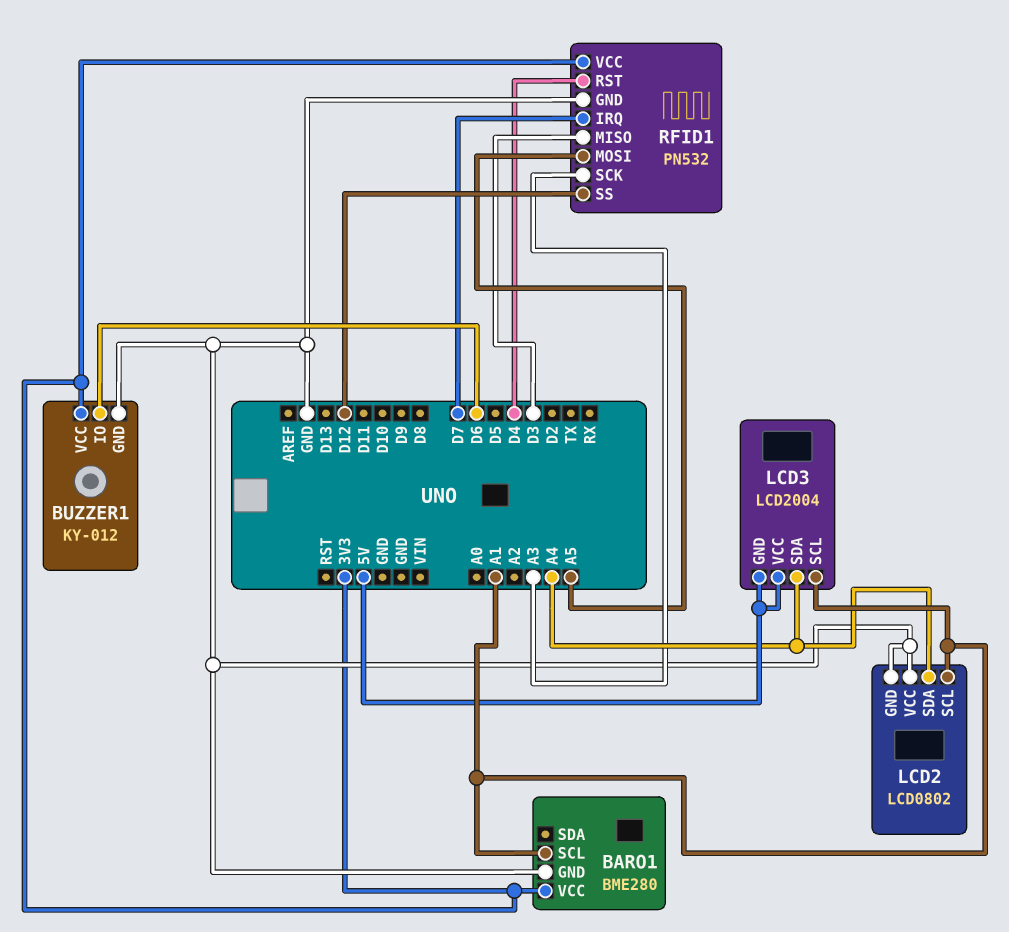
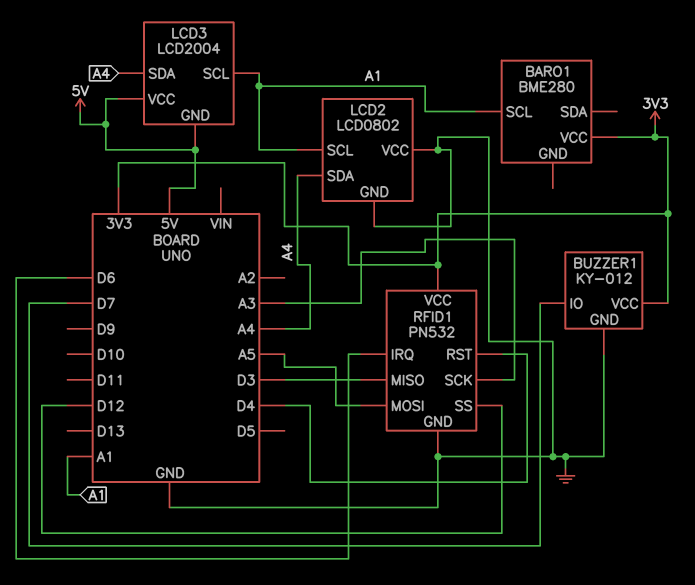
BARO1 pin GND: GND -> none
BUZZER1 pin IO: D6 -> D7
RFID1 pin IRQ: D7 -> D6

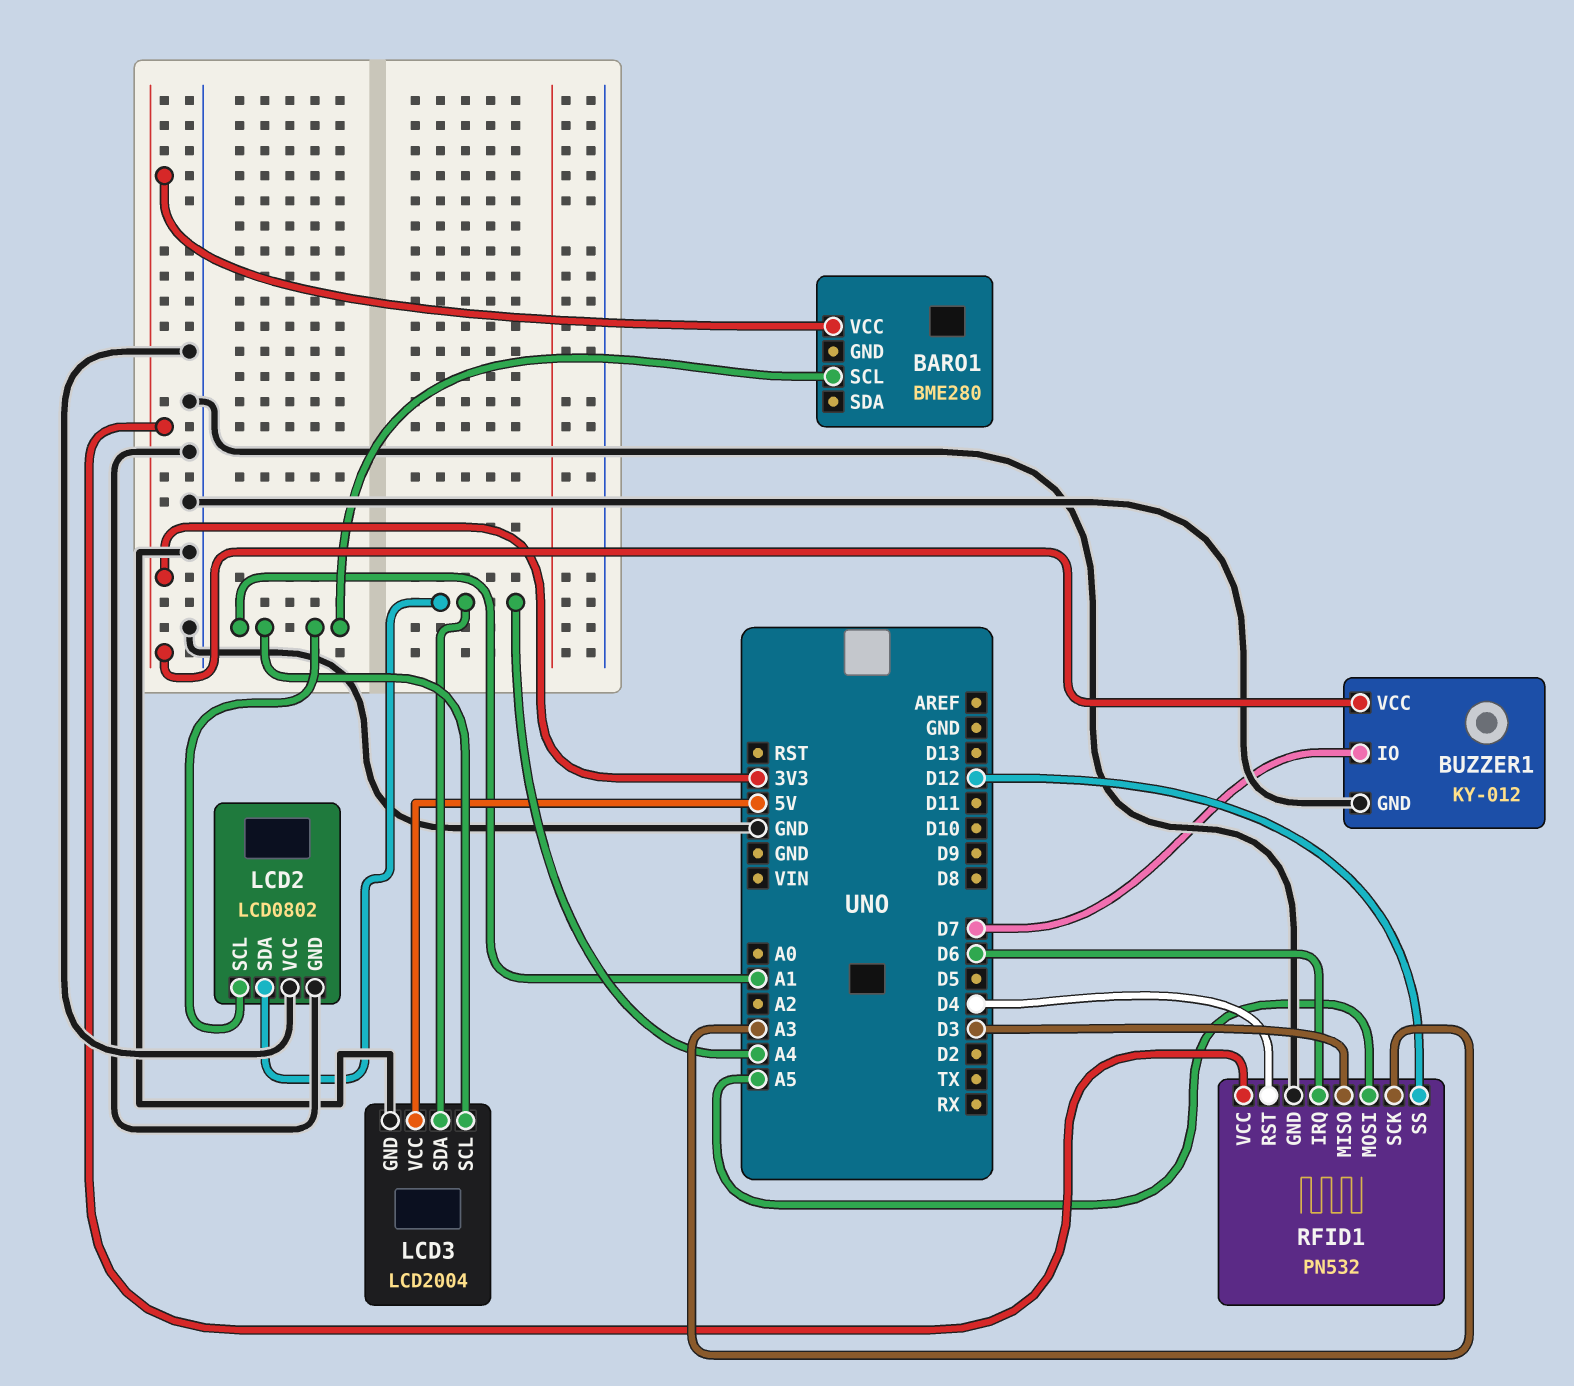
LCD3 pin GND: 5V -> GND

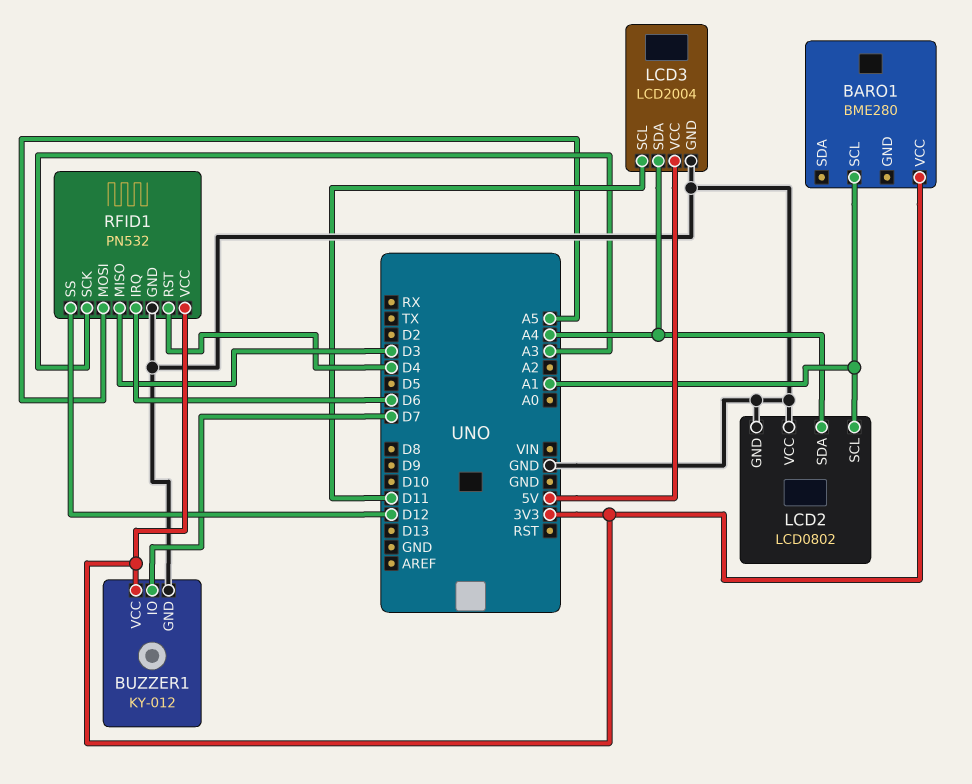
LCD3 pin SCL: A1 -> D11

